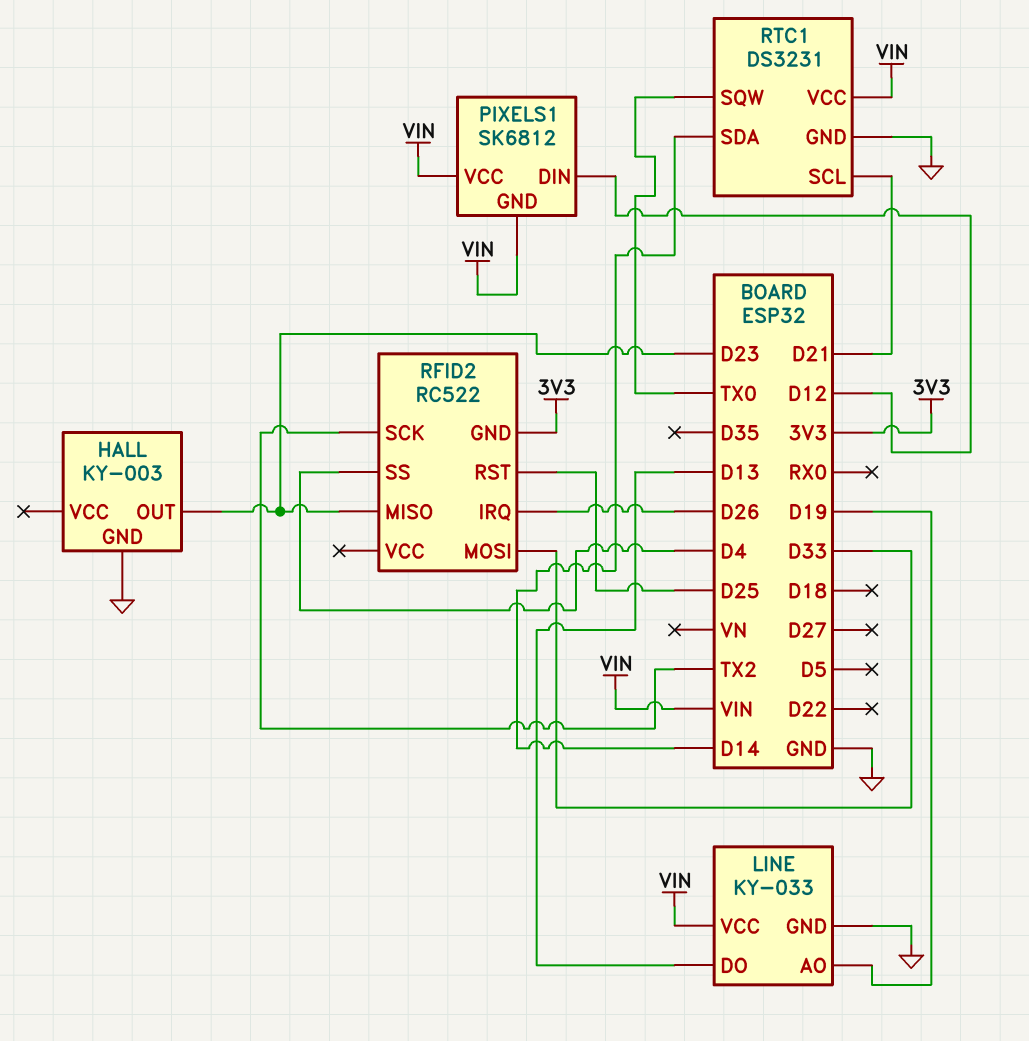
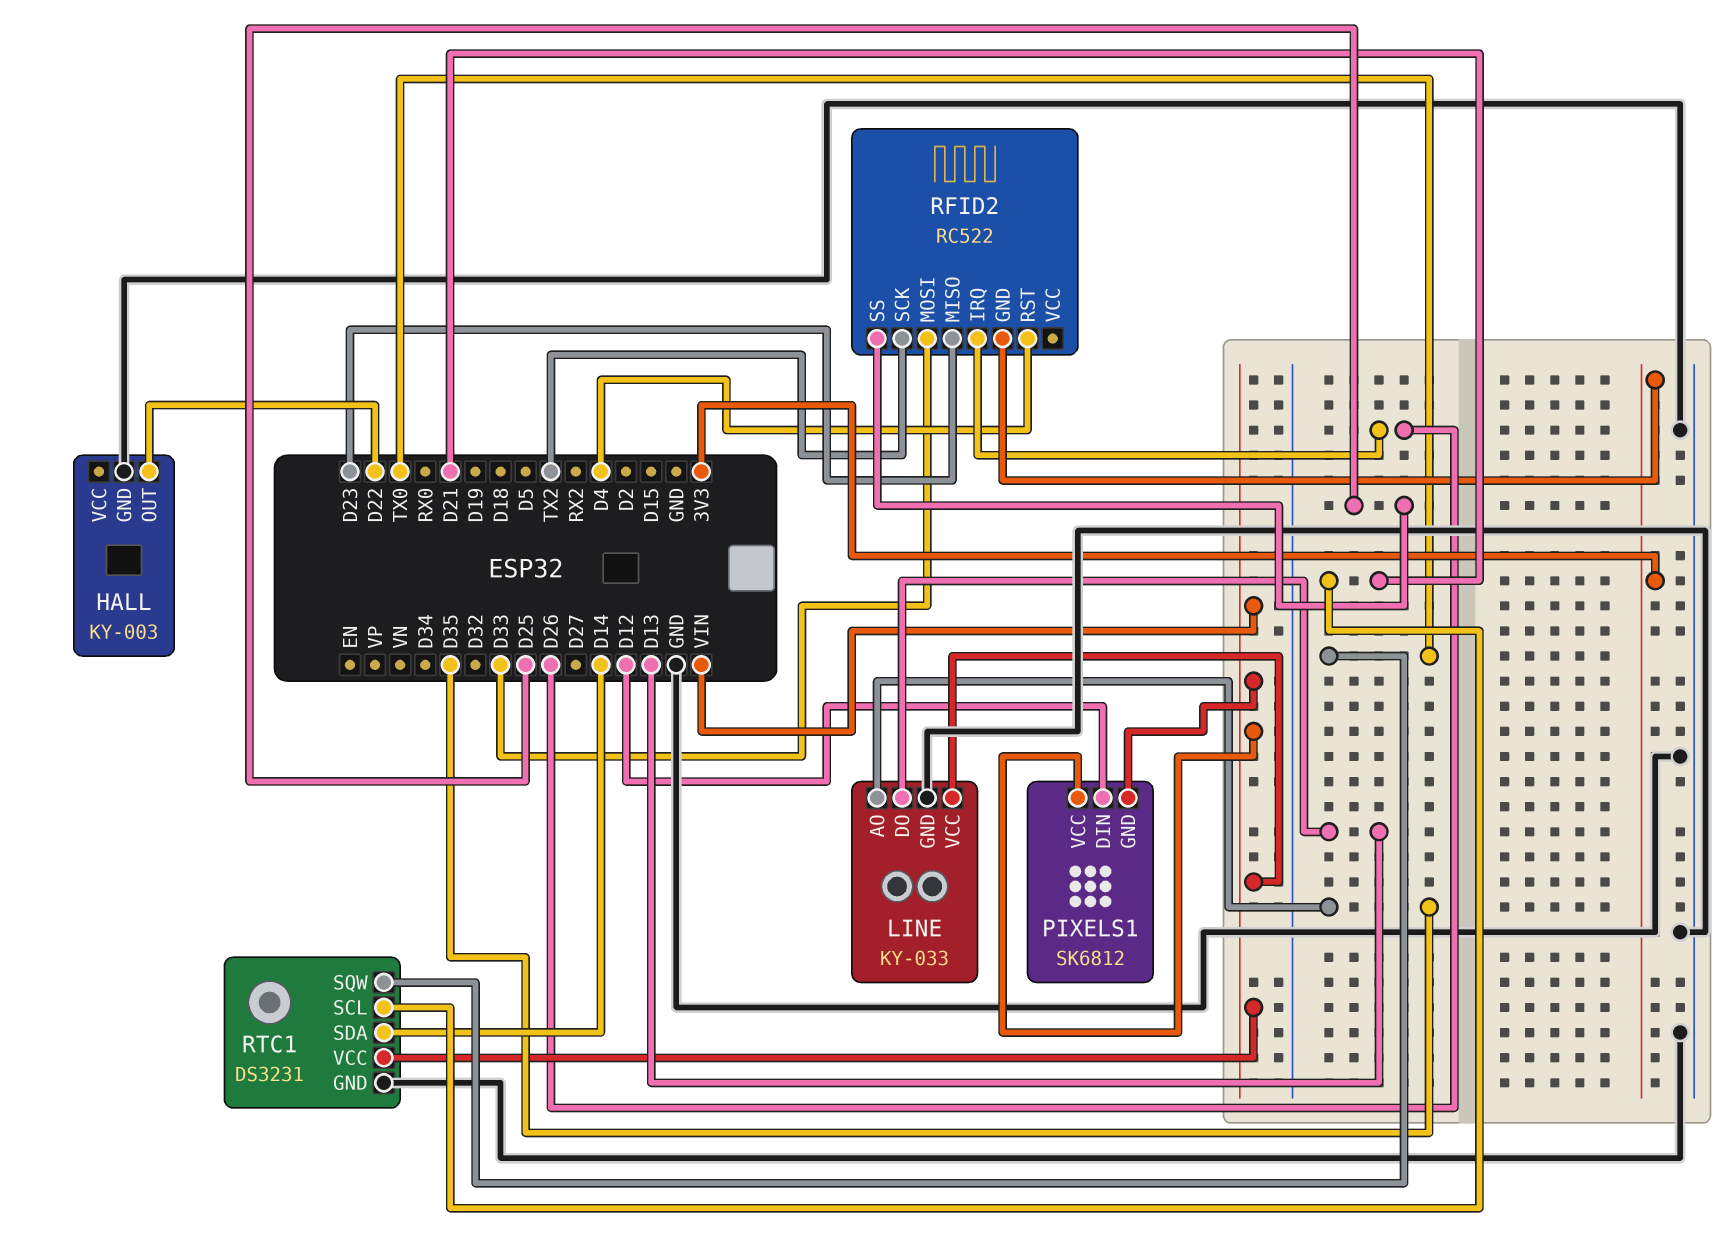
HALL pin OUT: D23 -> D22
LINE pin AO: D19 -> D35
RFID2 pin RST: D25 -> D4
RFID2 pin SS: D4 -> D25

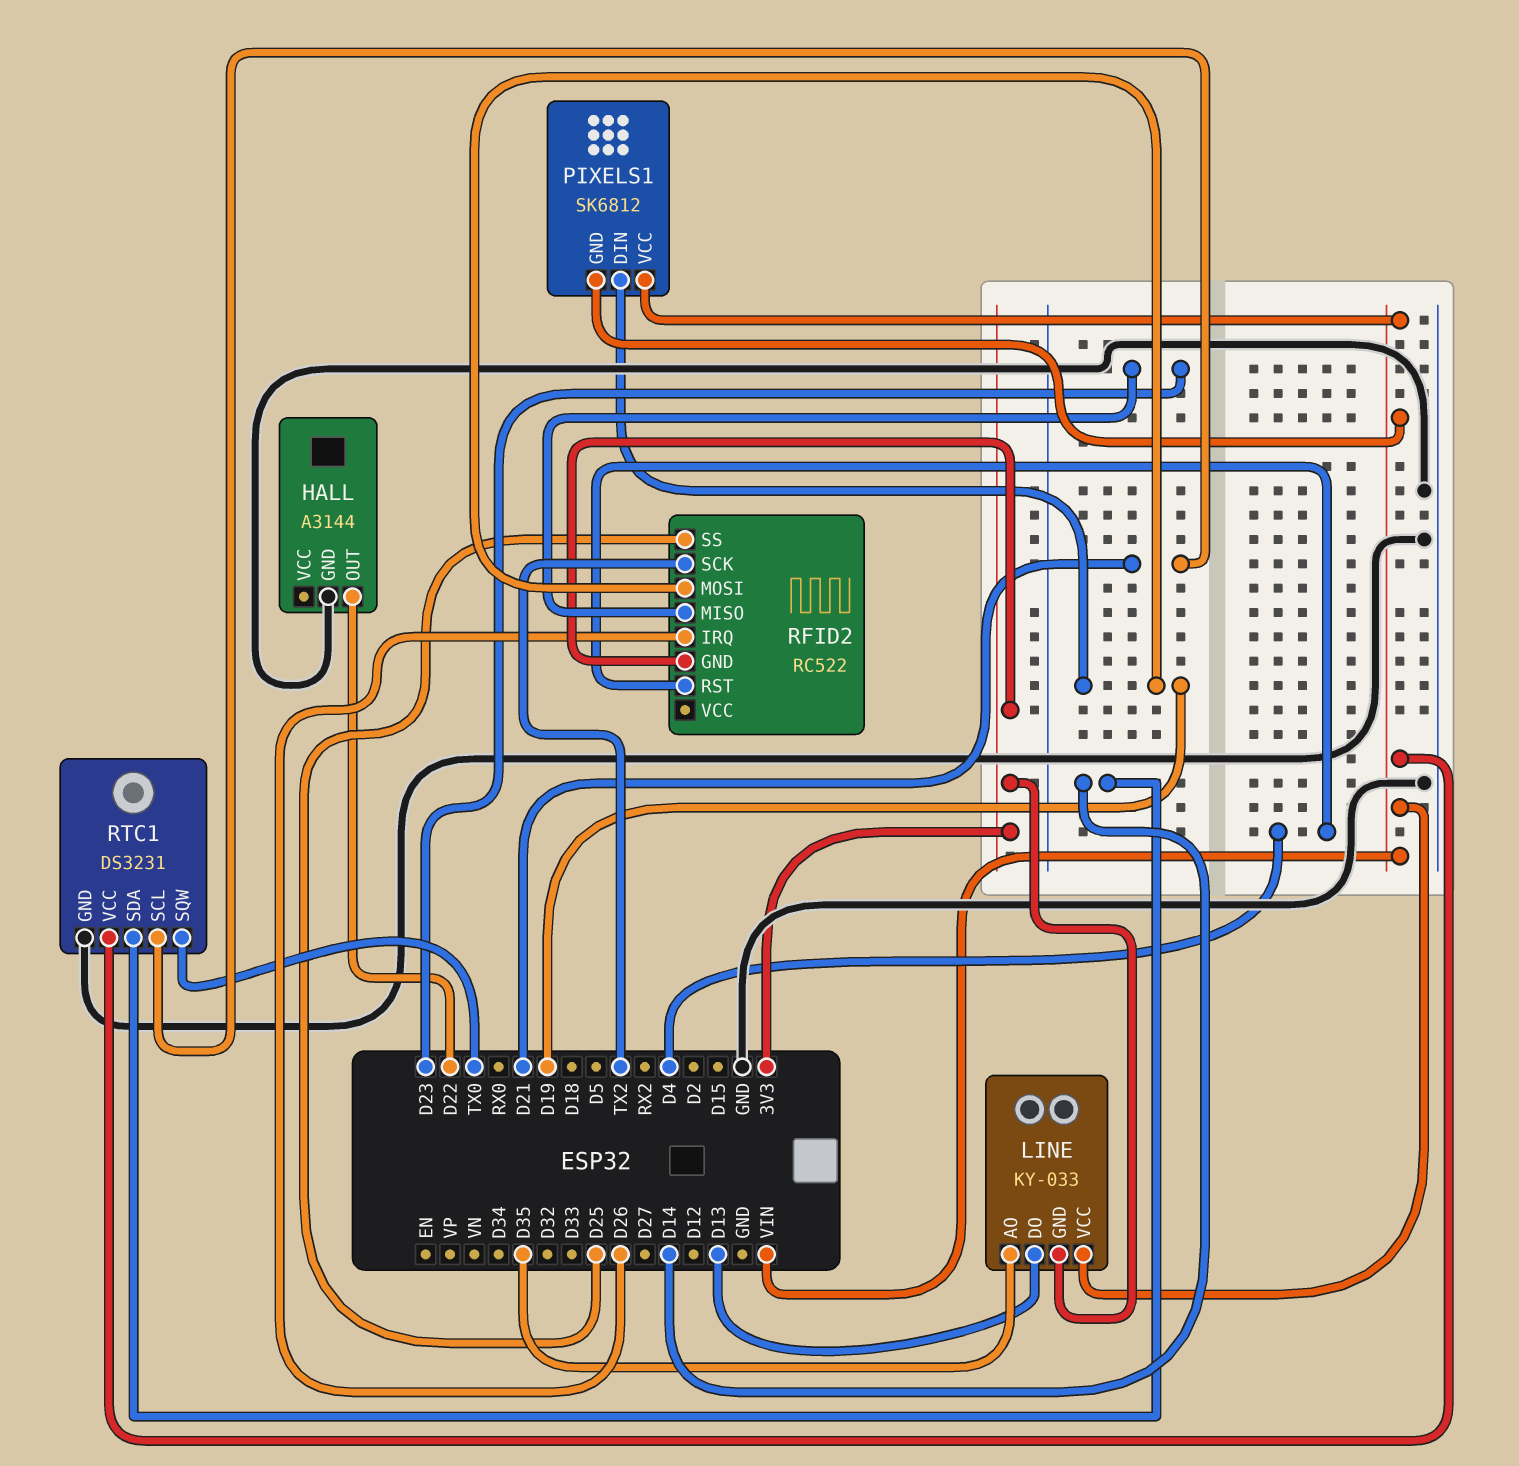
HALL: KY-003 -> A3144
LINE pin GND: GND -> 3V3
PIXELS1 pin DIN: D12 -> D19
RFID2 pin MOSI: D33 -> D19

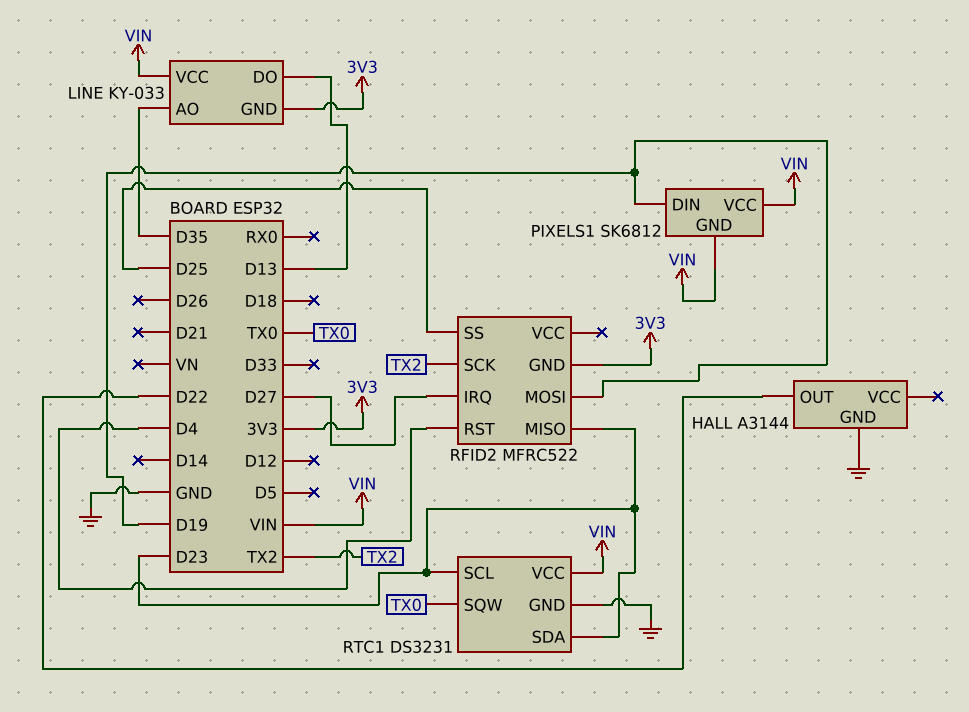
RFID2: RC522 -> MFRC522
RFID2 pin IRQ: D26 -> D27
RTC1 pin SCL: D21 -> D23
RTC1 pin SDA: D14 -> D23

